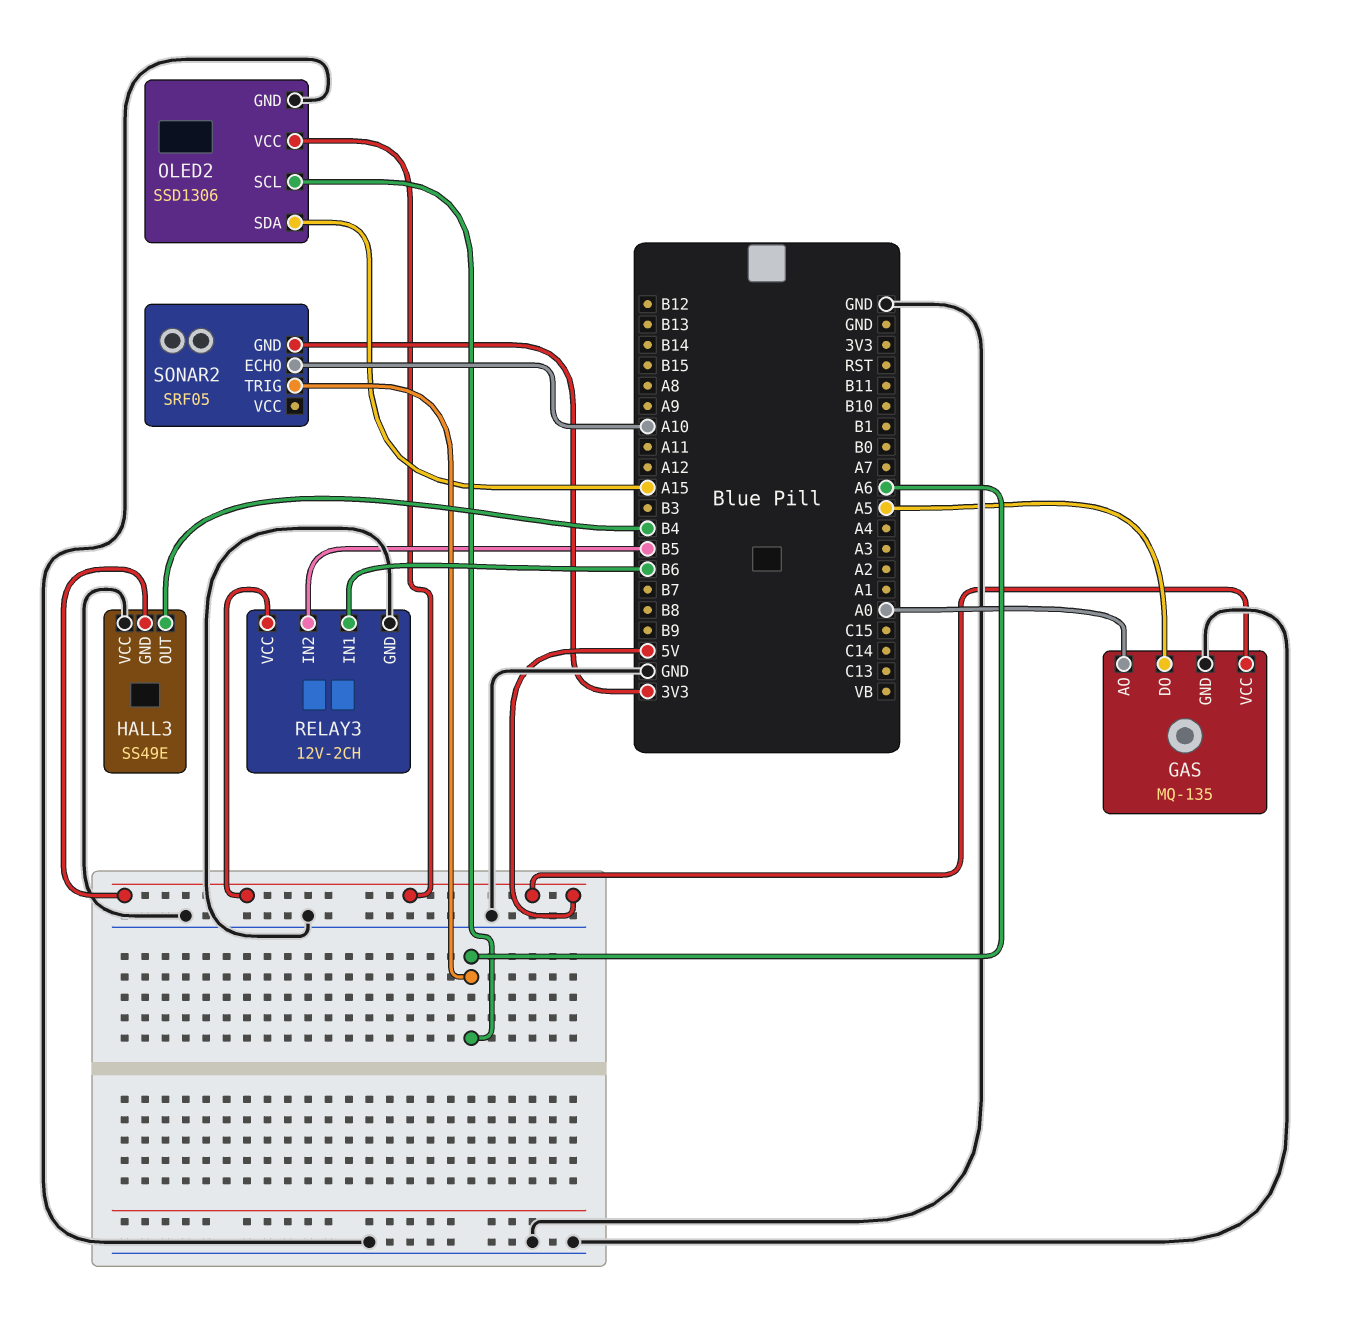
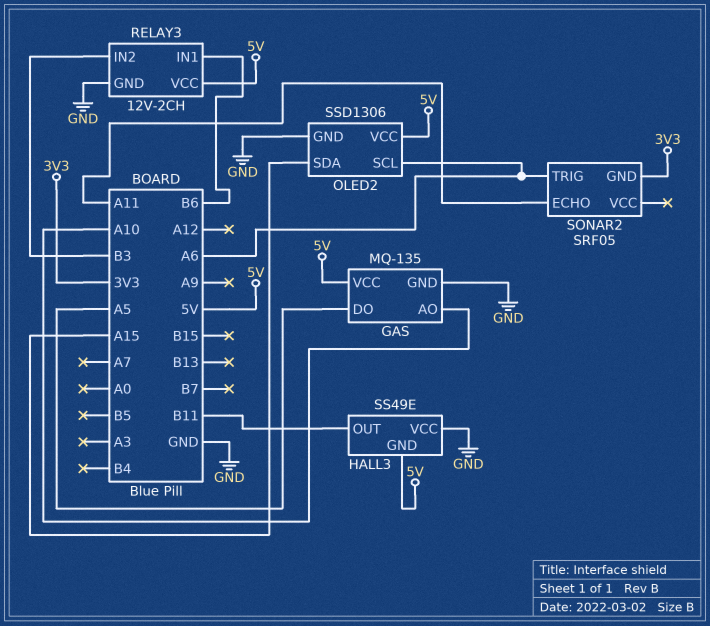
GAS pin AO: A0 -> A10
HALL3 pin OUT: B4 -> B11
RELAY3 pin IN2: B5 -> B3
SONAR2 pin ECHO: A10 -> A11

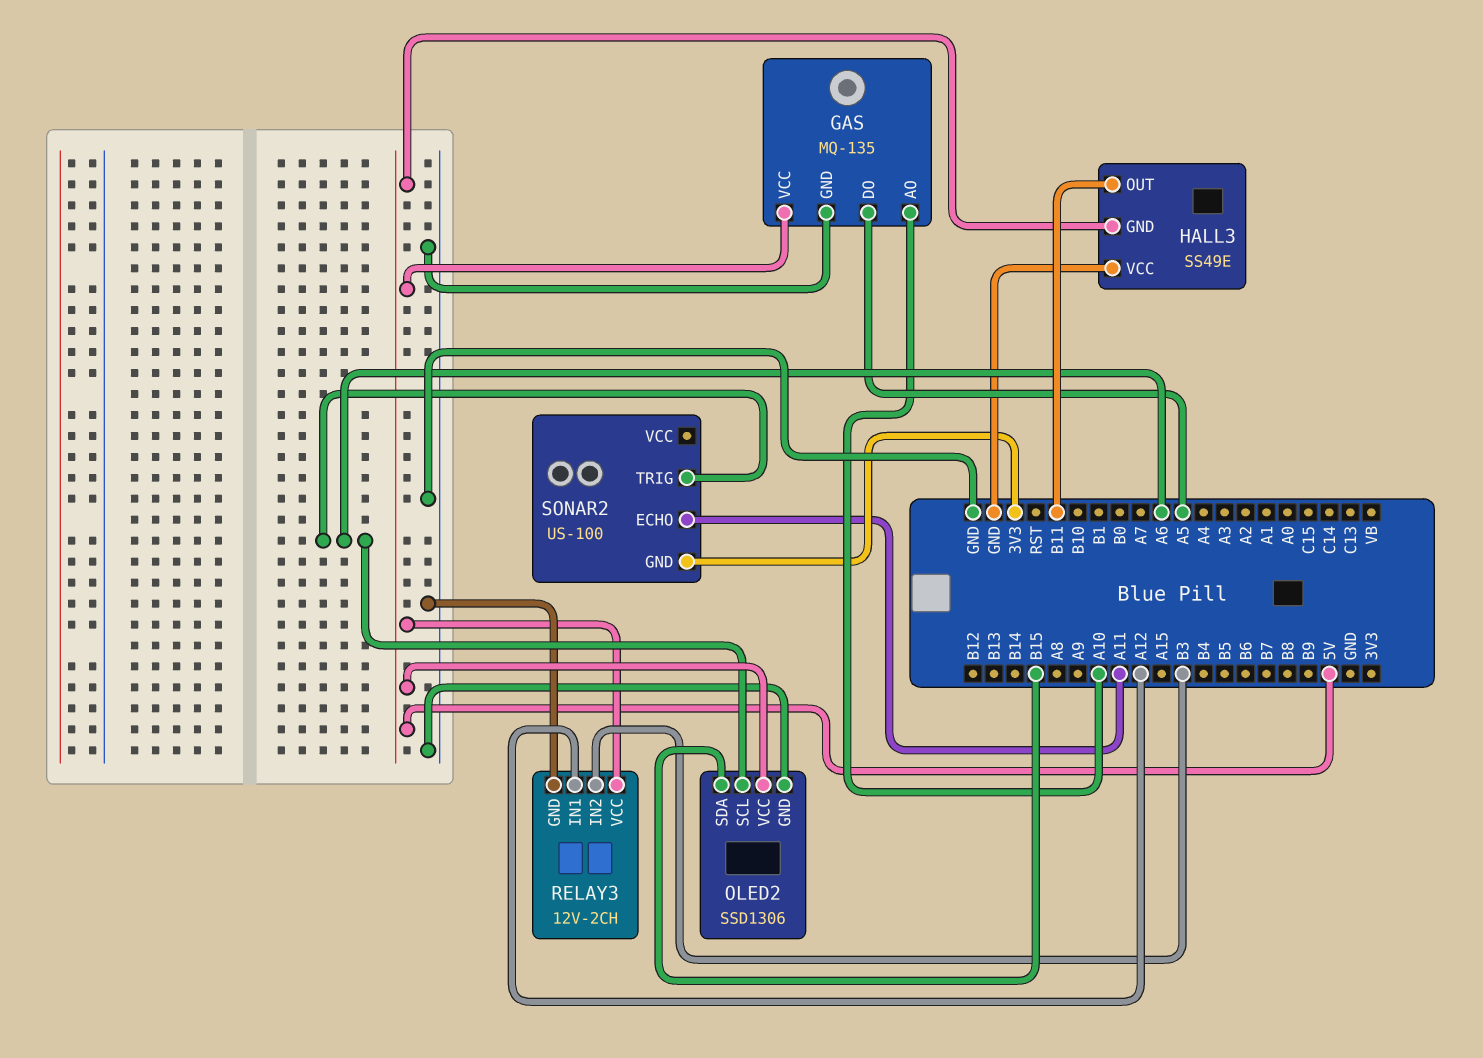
OLED2 pin SDA: A15 -> B15
RELAY3 pin IN1: B6 -> A12
SONAR2: SRF05 -> US-100

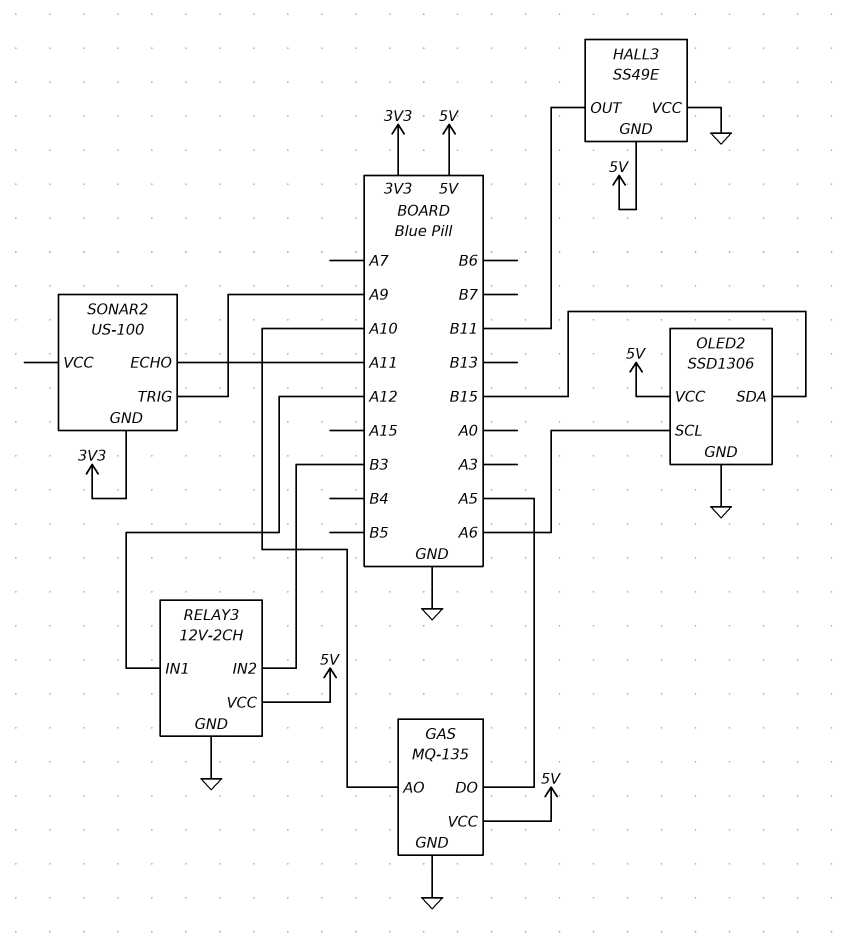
SONAR2 pin TRIG: A6 -> A9

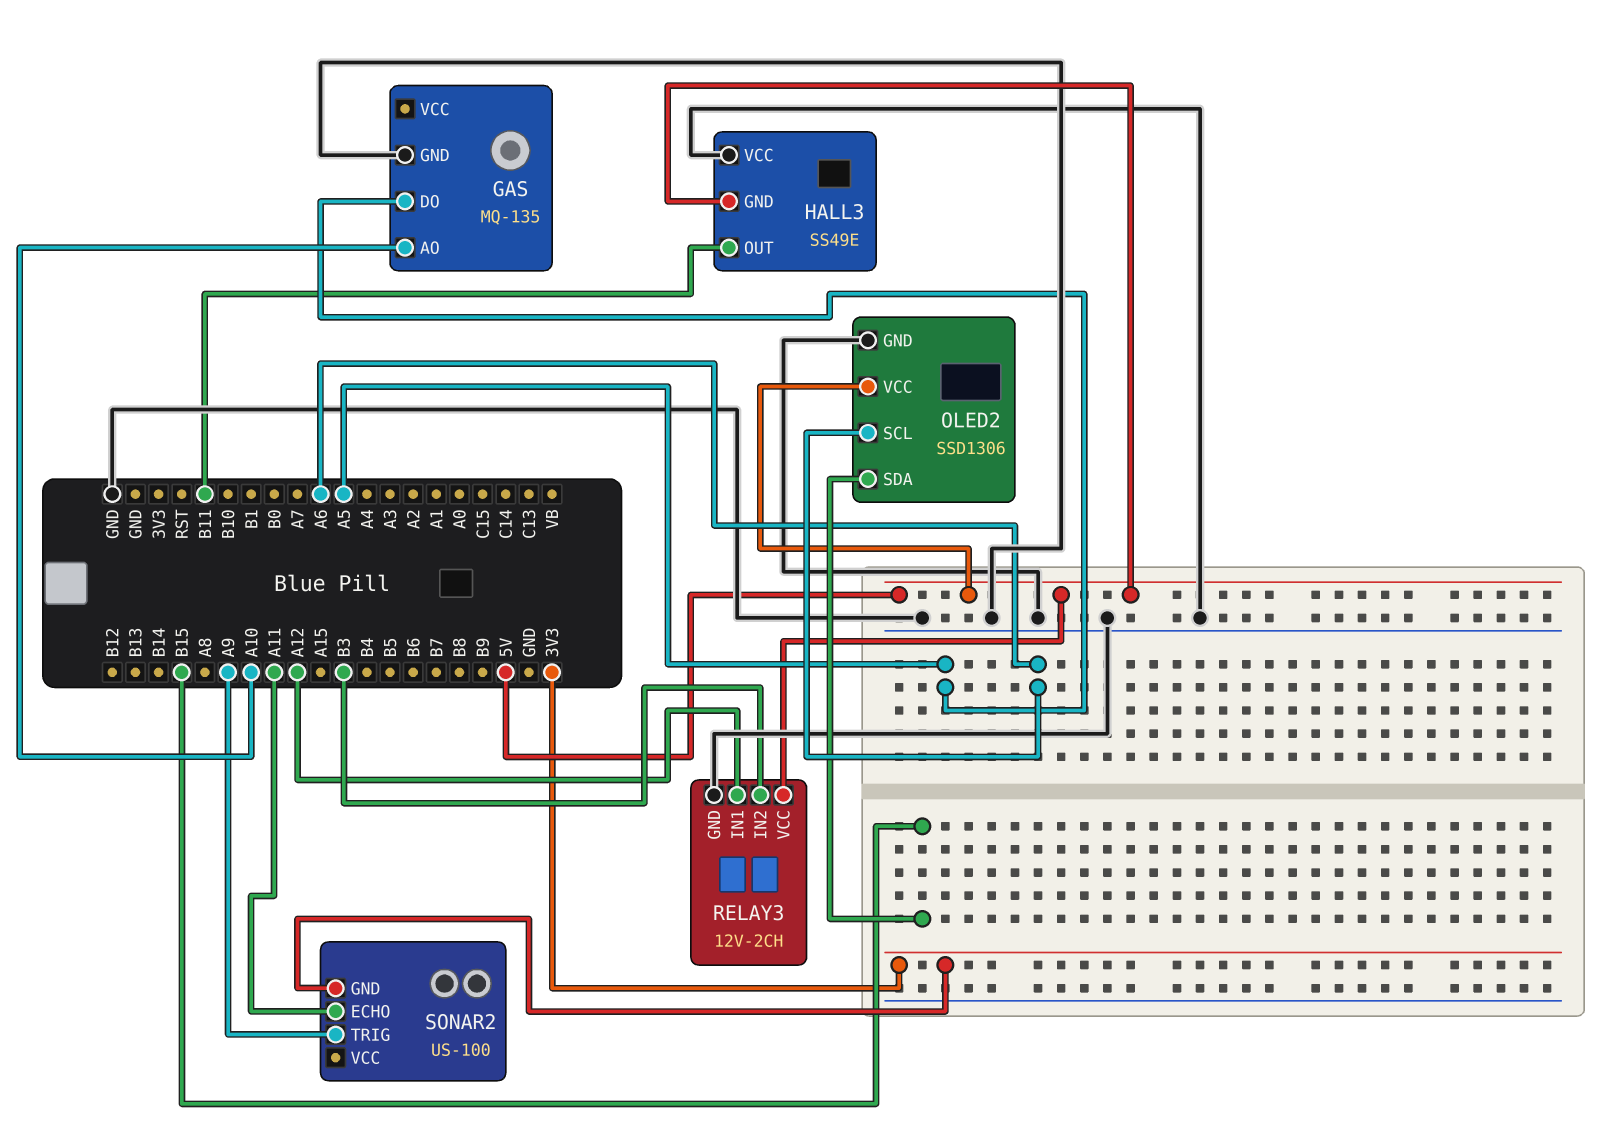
GAS pin VCC: 5V -> none

